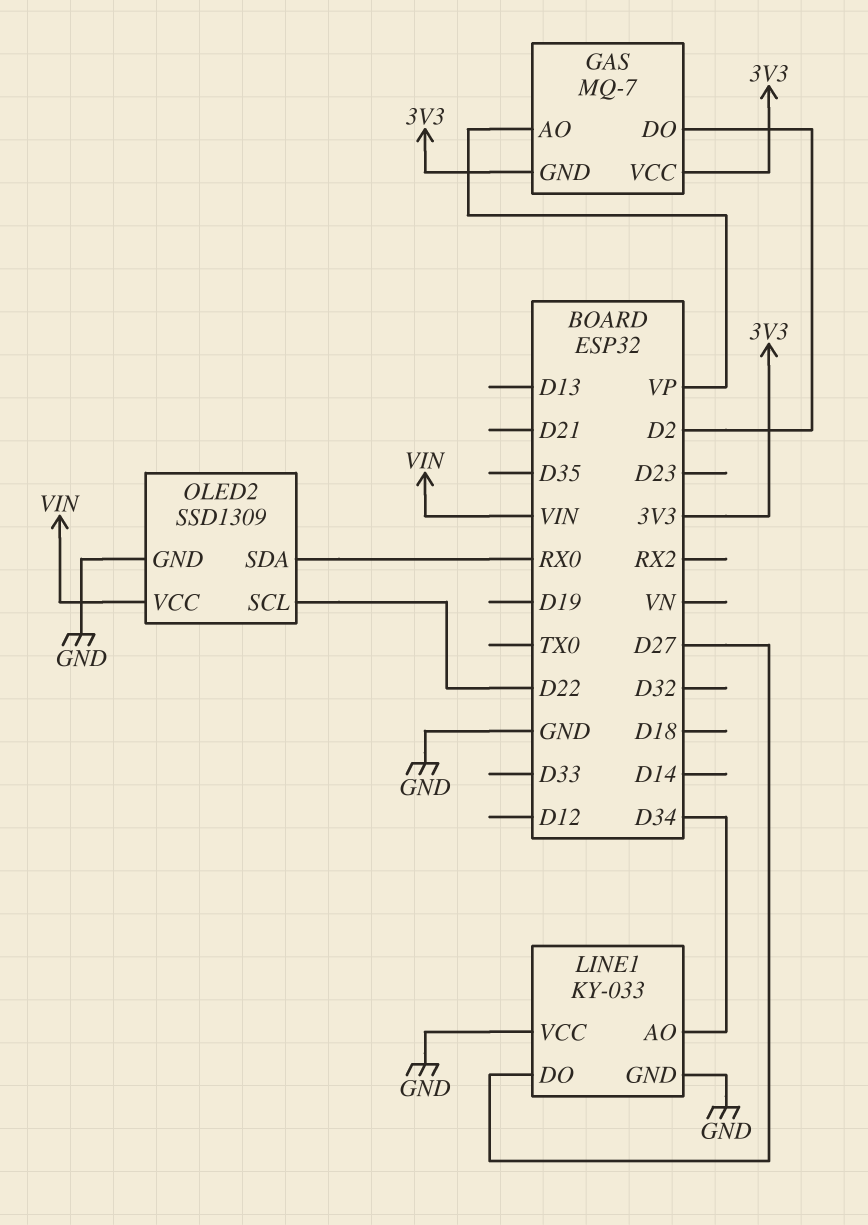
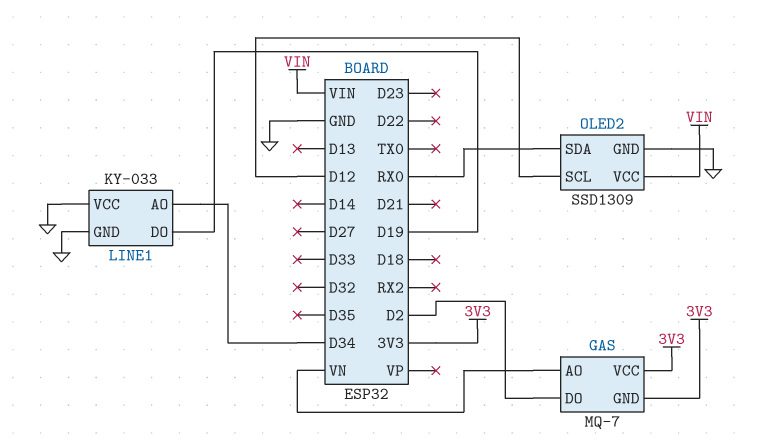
GAS pin AO: VP -> VN
LINE1 pin DO: D27 -> D19
OLED2 pin SCL: D22 -> D12

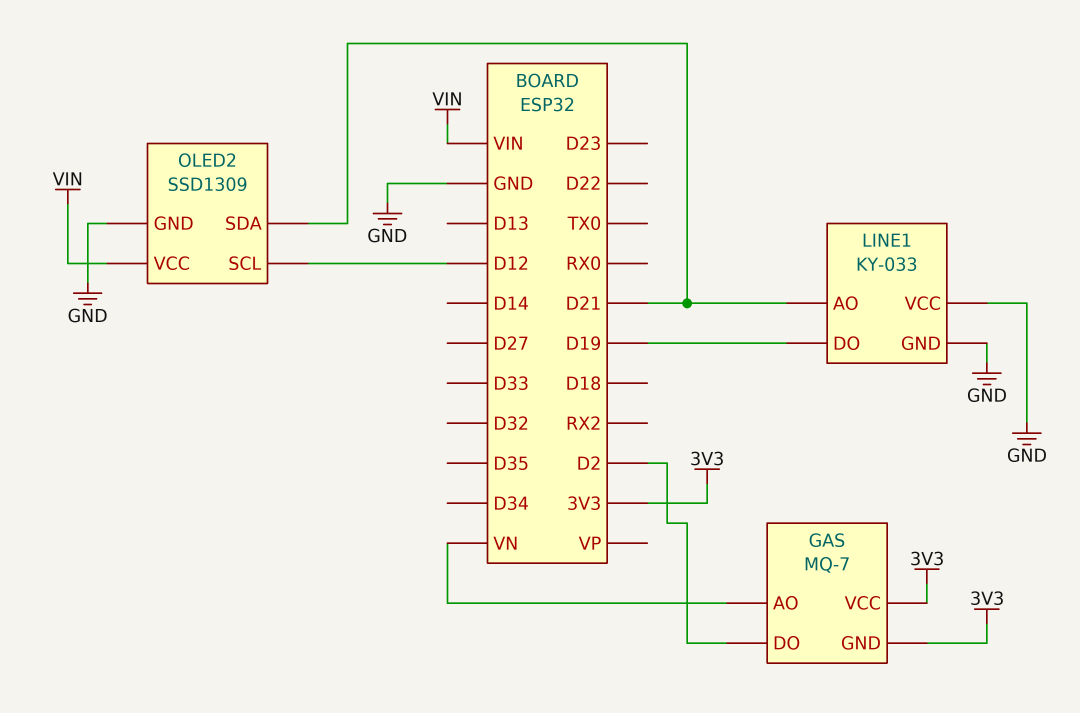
LINE1 pin AO: D34 -> D21
OLED2 pin SDA: RX0 -> D21

